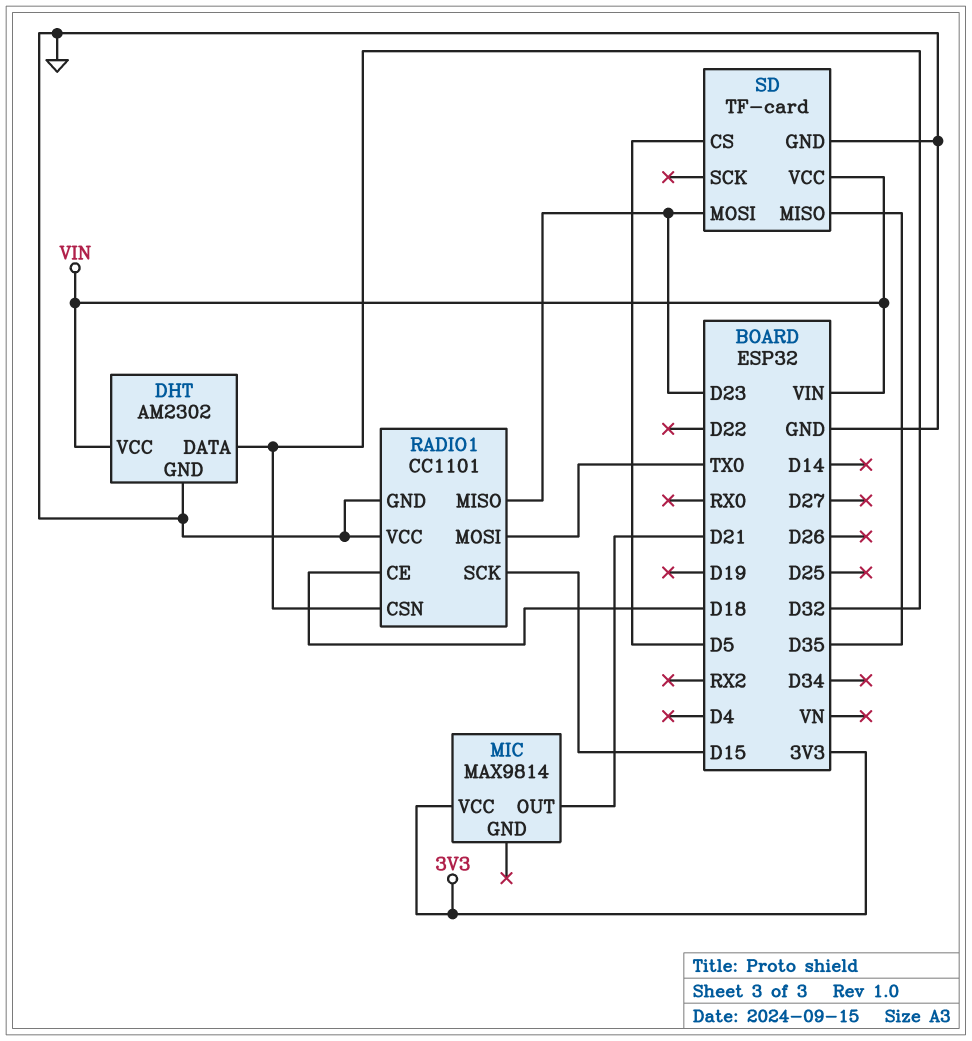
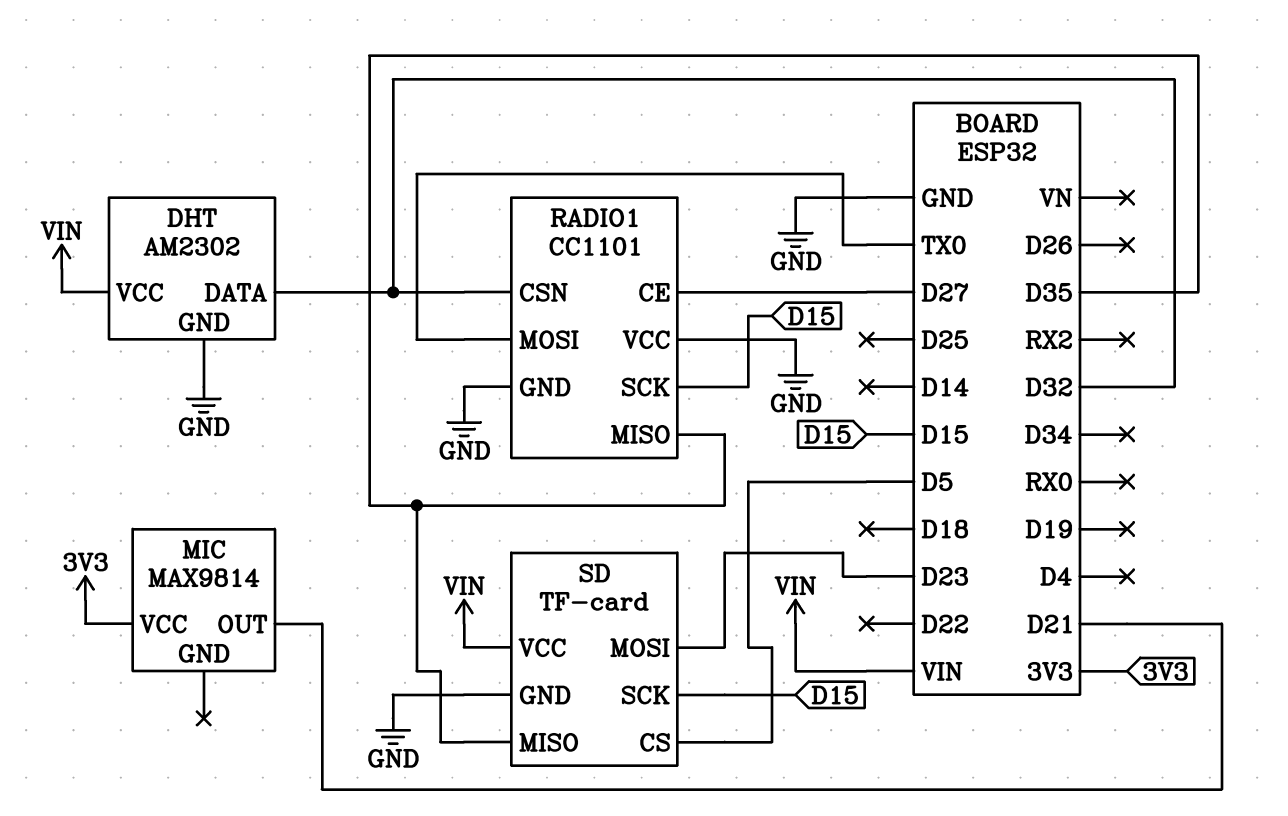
RADIO1 pin CE: D18 -> D27
RADIO1 pin MISO: D23 -> D35
SD pin SCK: none -> D15

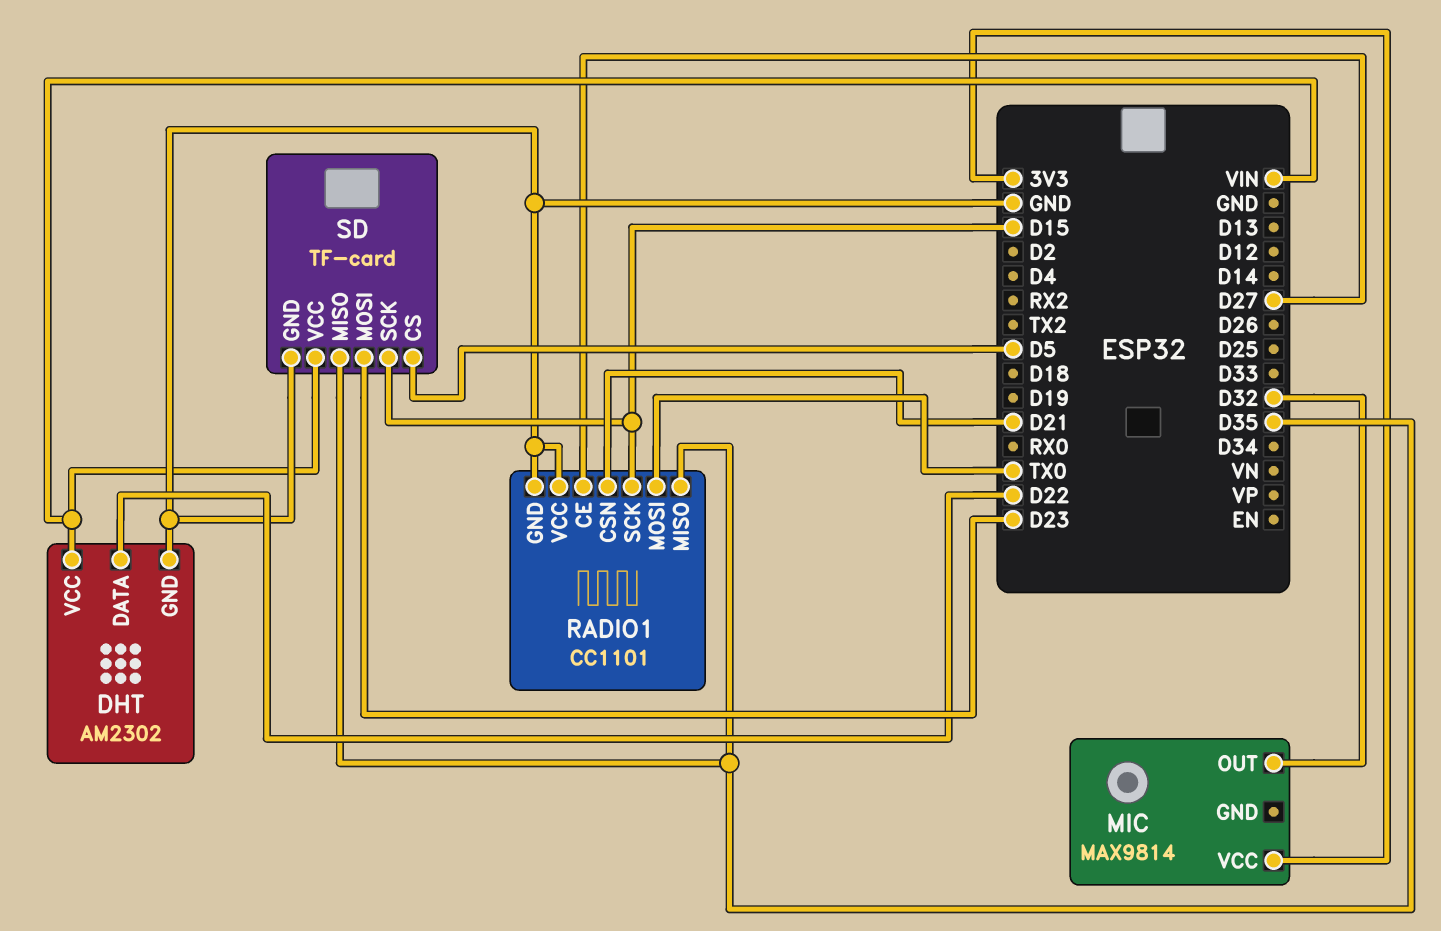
DHT pin DATA: D32 -> D22
MIC pin OUT: D21 -> D32
RADIO1 pin CSN: D32 -> D21

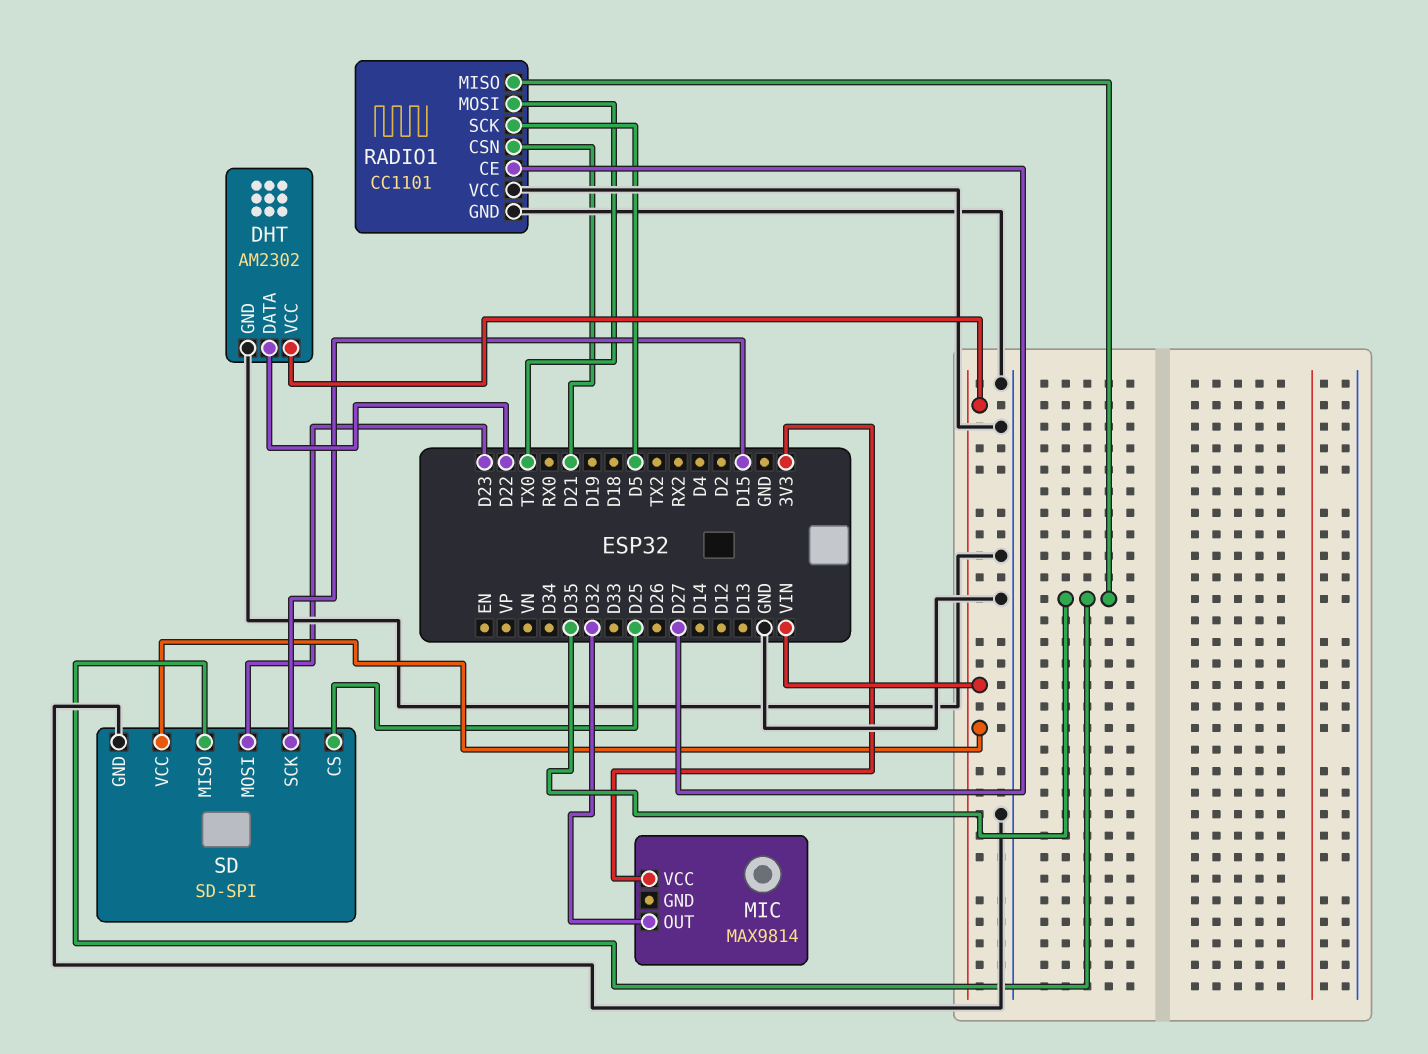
RADIO1 pin SCK: D15 -> D5
SD: TF-card -> SD-SPI
SD pin CS: D5 -> D25

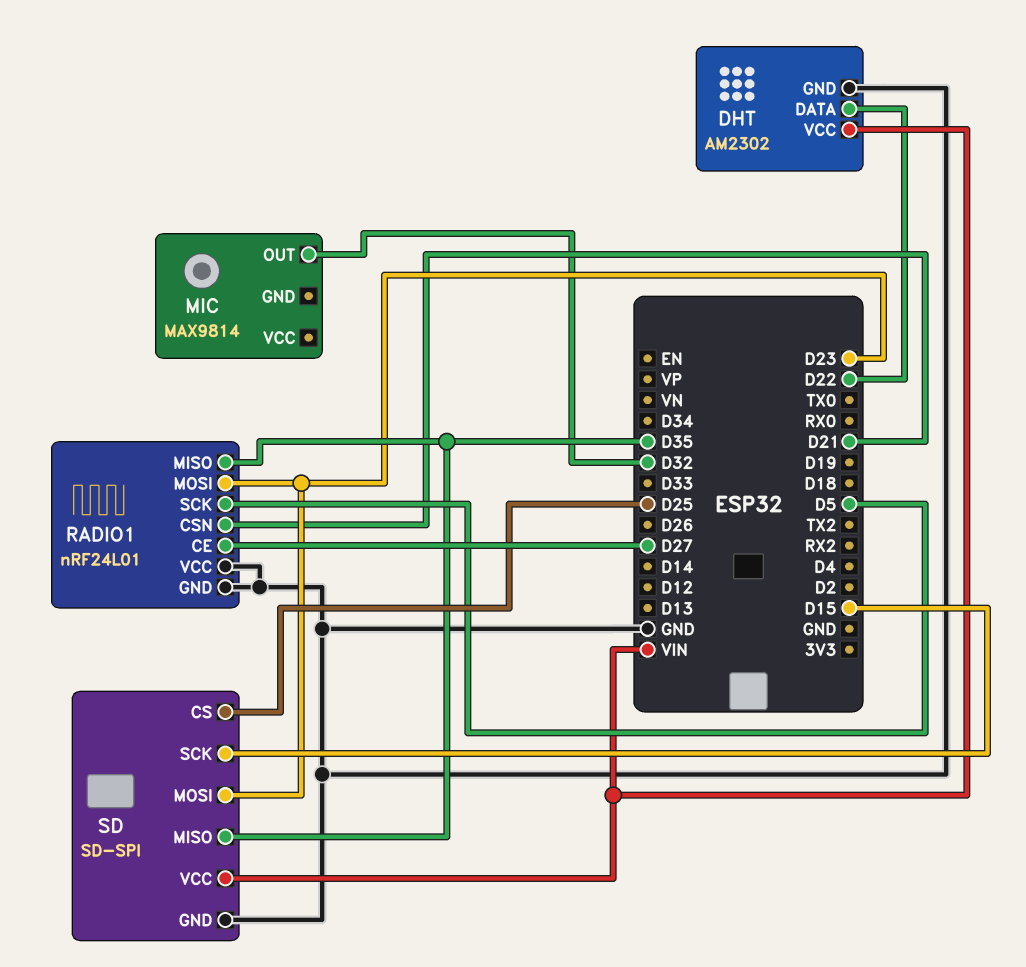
MIC pin VCC: 3V3 -> none
RADIO1: CC1101 -> nRF24L01
RADIO1 pin MOSI: TX0 -> D23

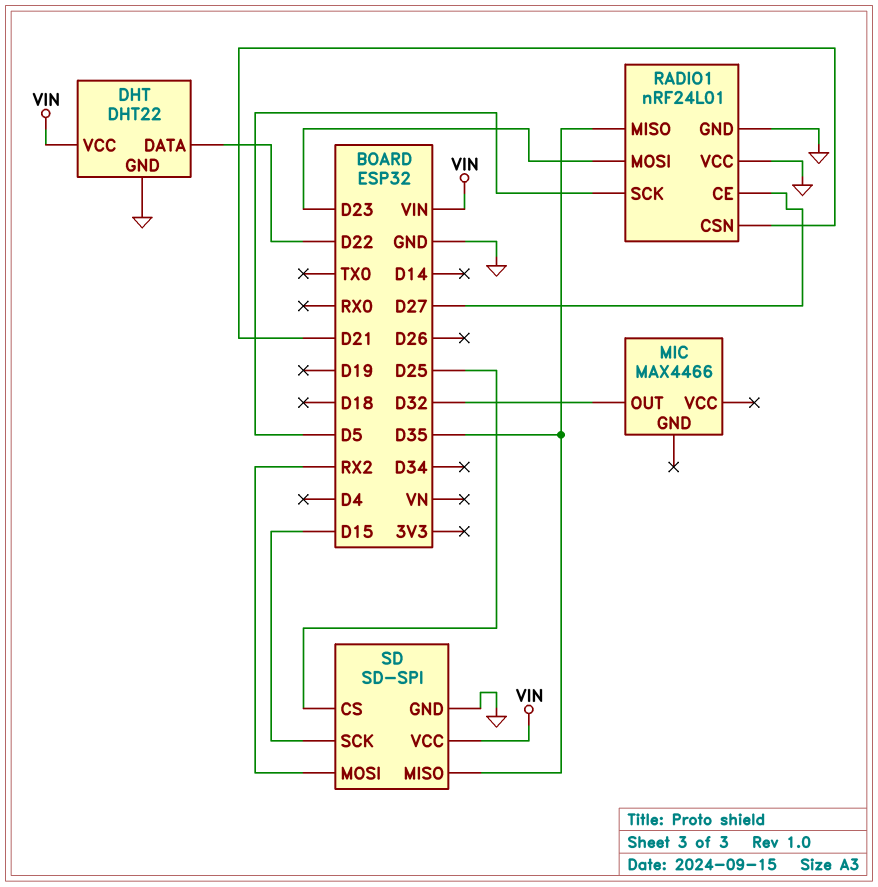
DHT: AM2302 -> DHT22
MIC: MAX9814 -> MAX4466
SD pin MOSI: D23 -> RX2

